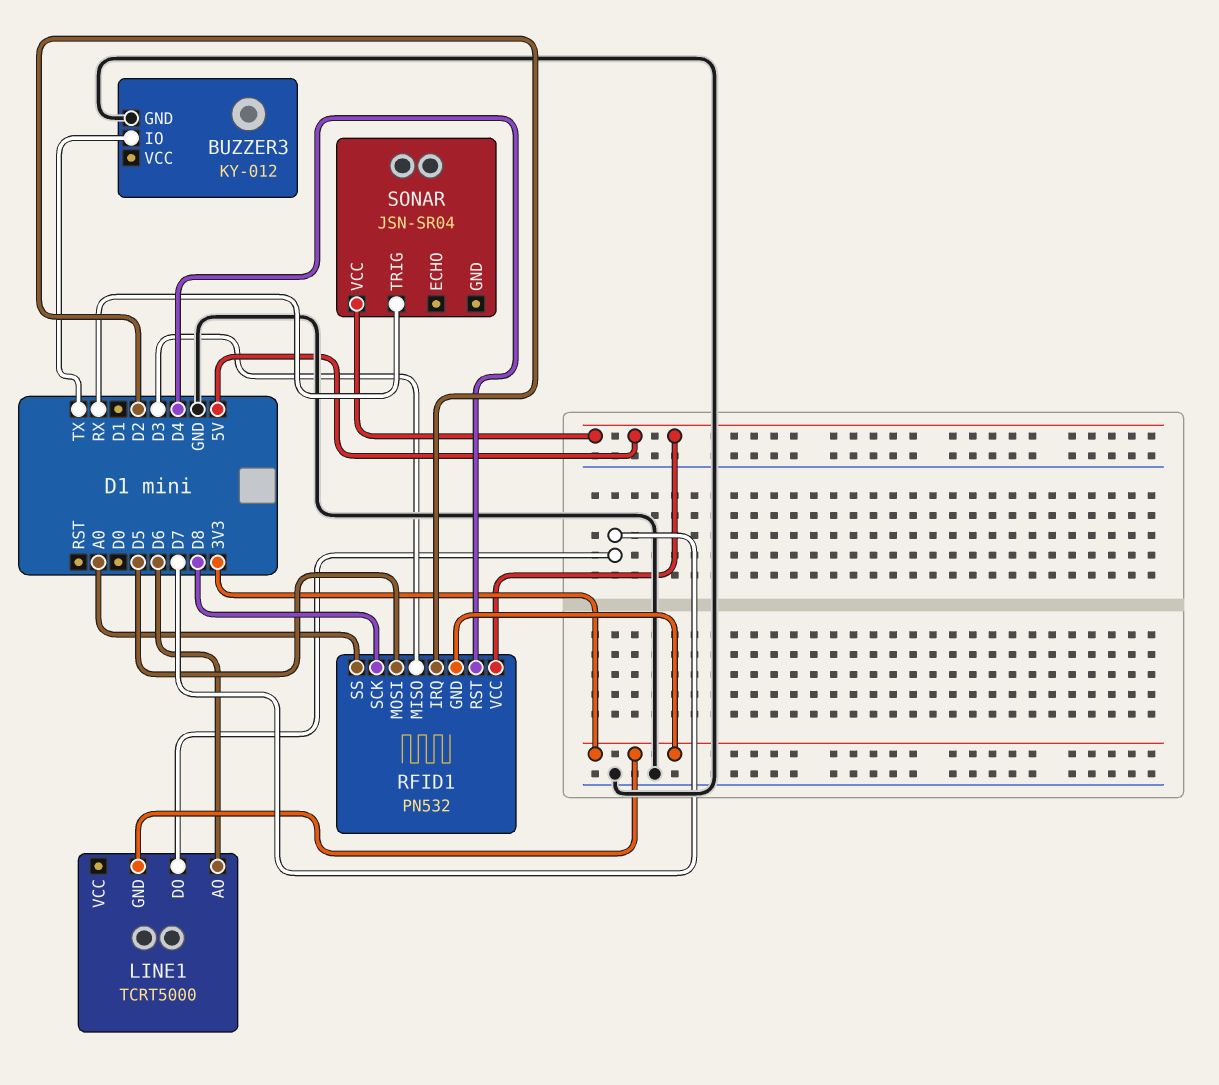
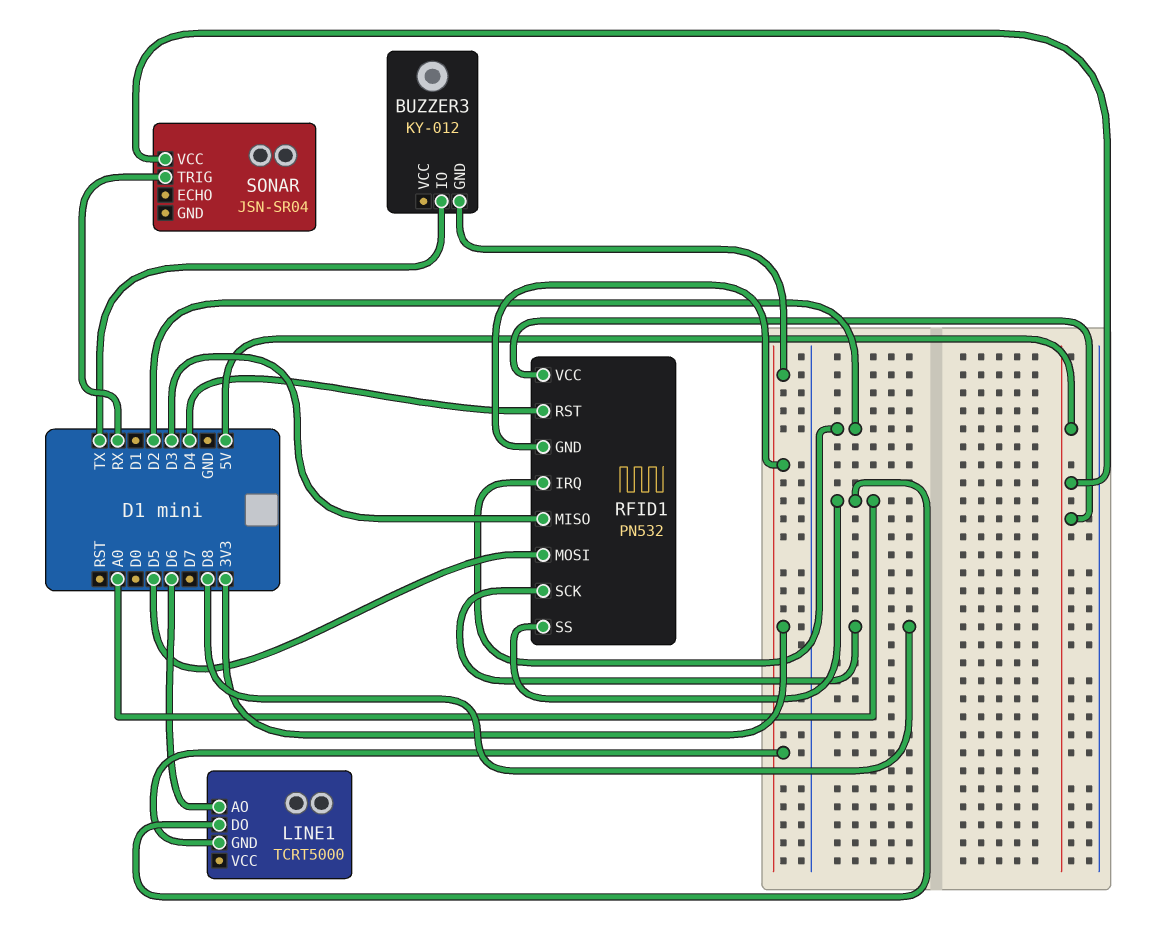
BUZZER3 pin GND: GND -> 3V3
LINE1 pin DO: D7 -> A0

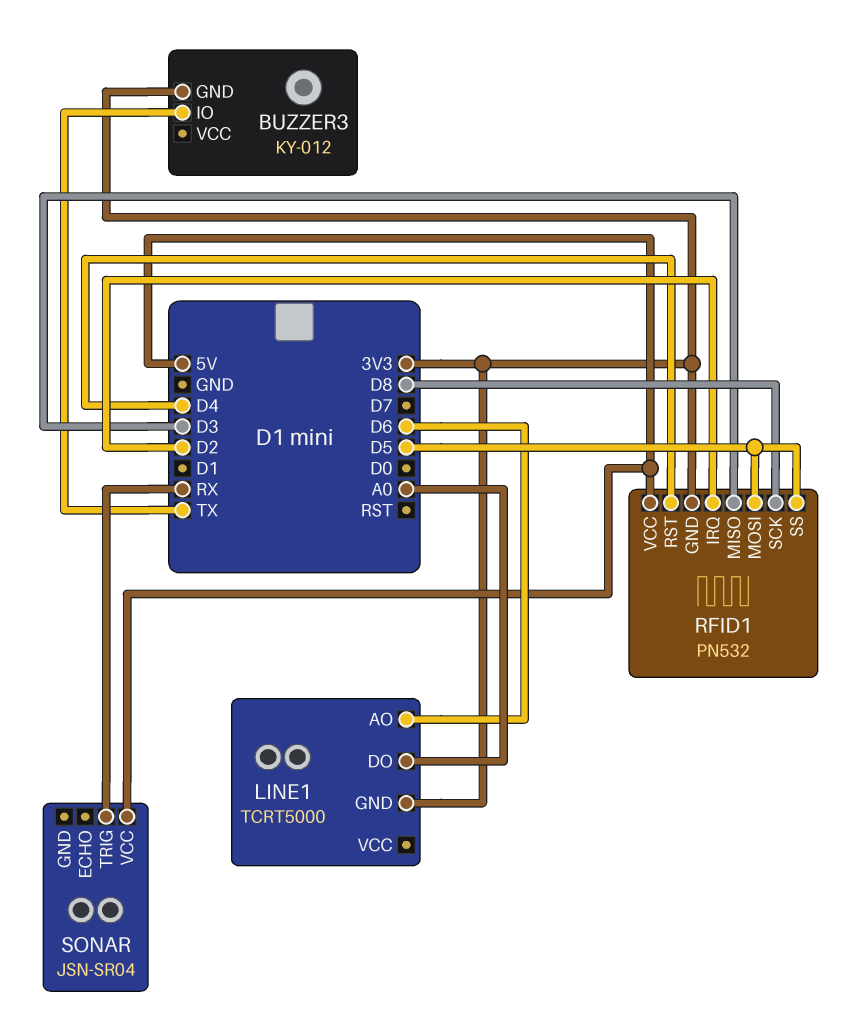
RFID1 pin SS: A0 -> D5

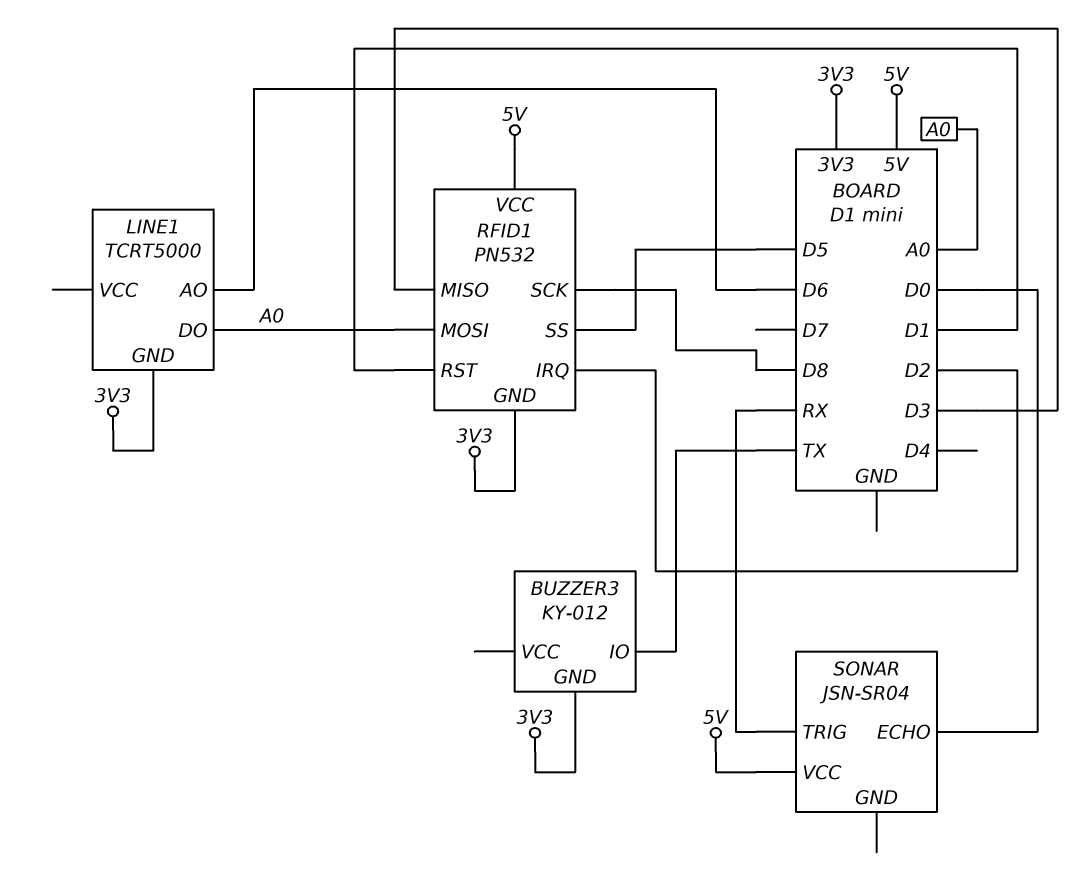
RFID1 pin MOSI: D5 -> A0
RFID1 pin RST: D4 -> D1
SONAR pin ECHO: none -> D0

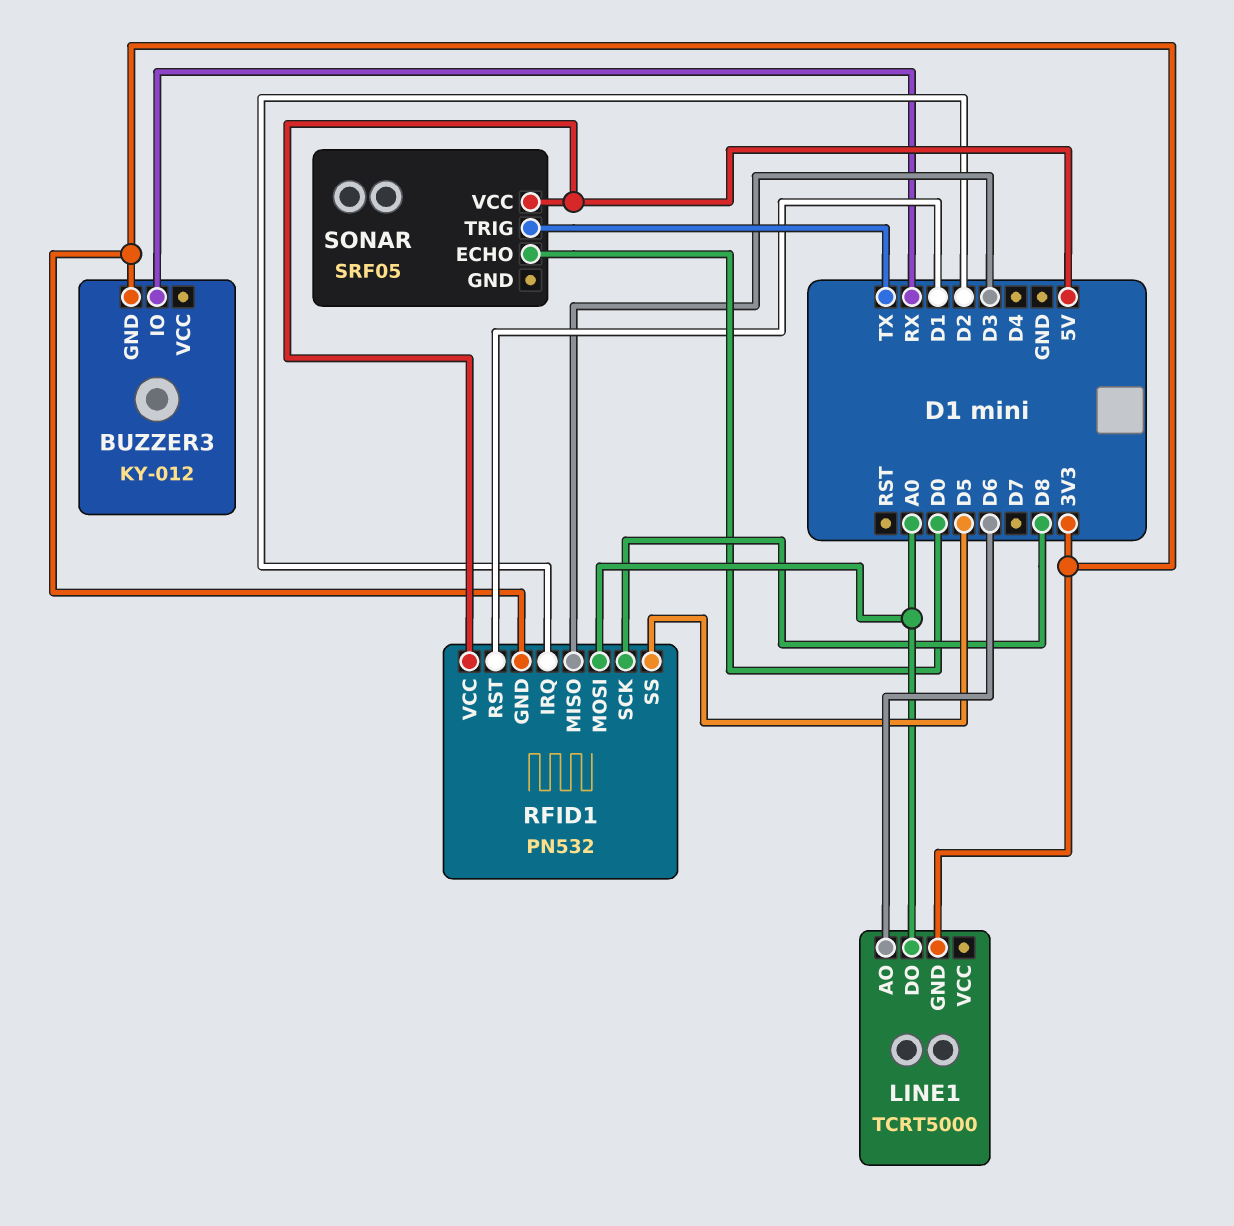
BUZZER3 pin IO: TX -> RX
SONAR: JSN-SR04 -> SRF05
SONAR pin TRIG: RX -> TX

